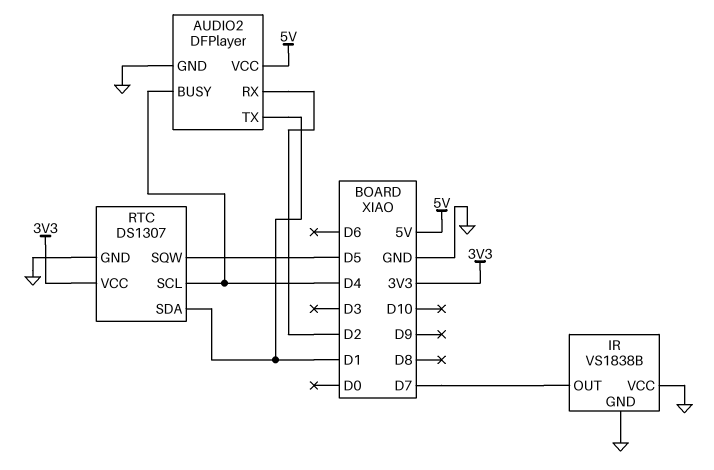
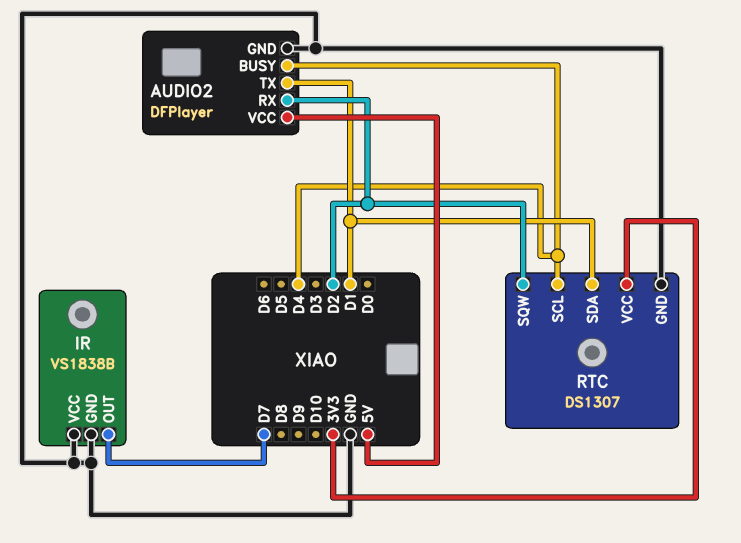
RTC pin SQW: D5 -> D2

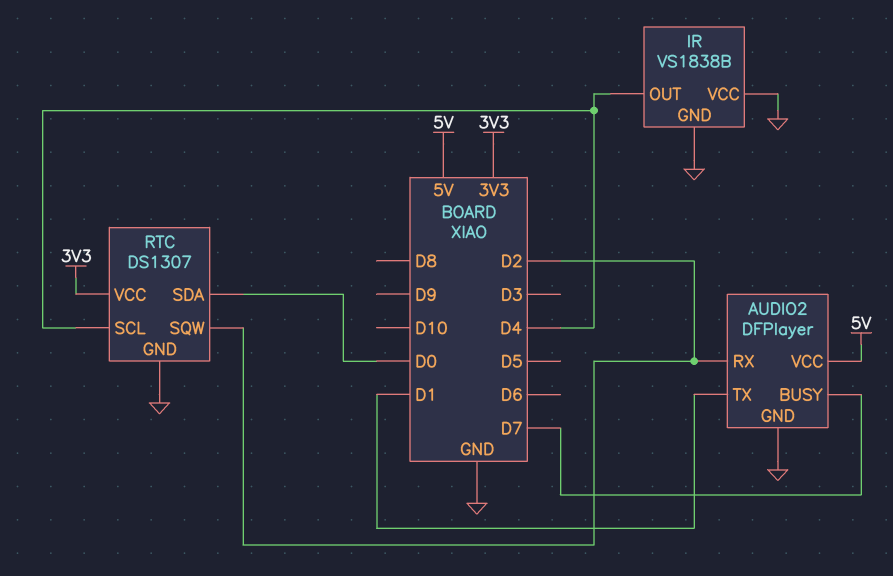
AUDIO2 pin BUSY: D4 -> D7
IR pin OUT: D7 -> D4
RTC pin SDA: D1 -> D0

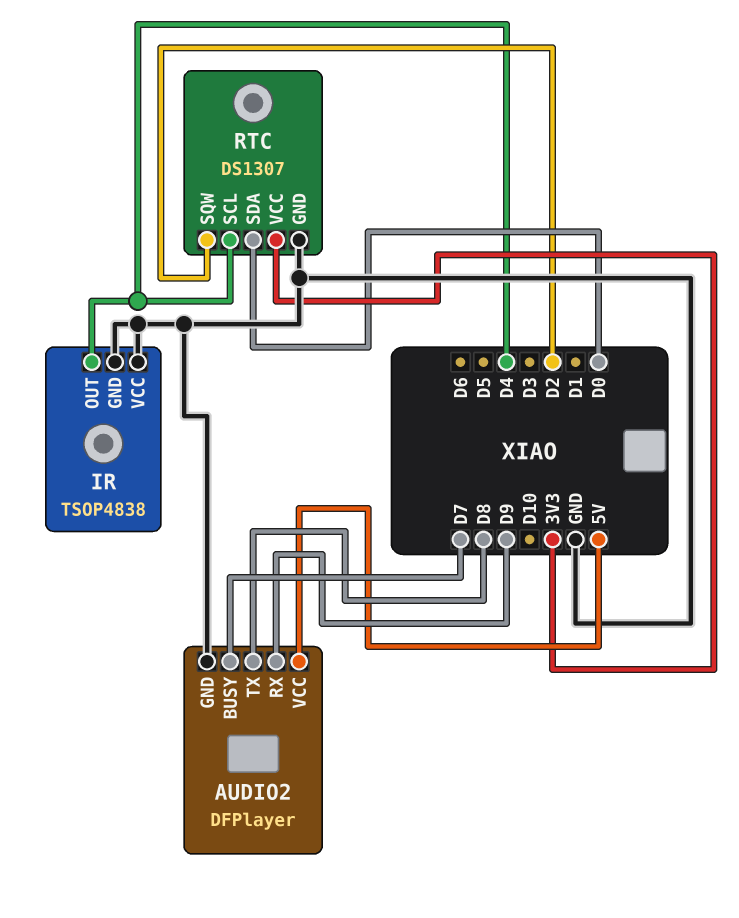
AUDIO2 pin RX: D2 -> D9
AUDIO2 pin TX: D1 -> D8
IR: VS1838B -> TSOP4838

